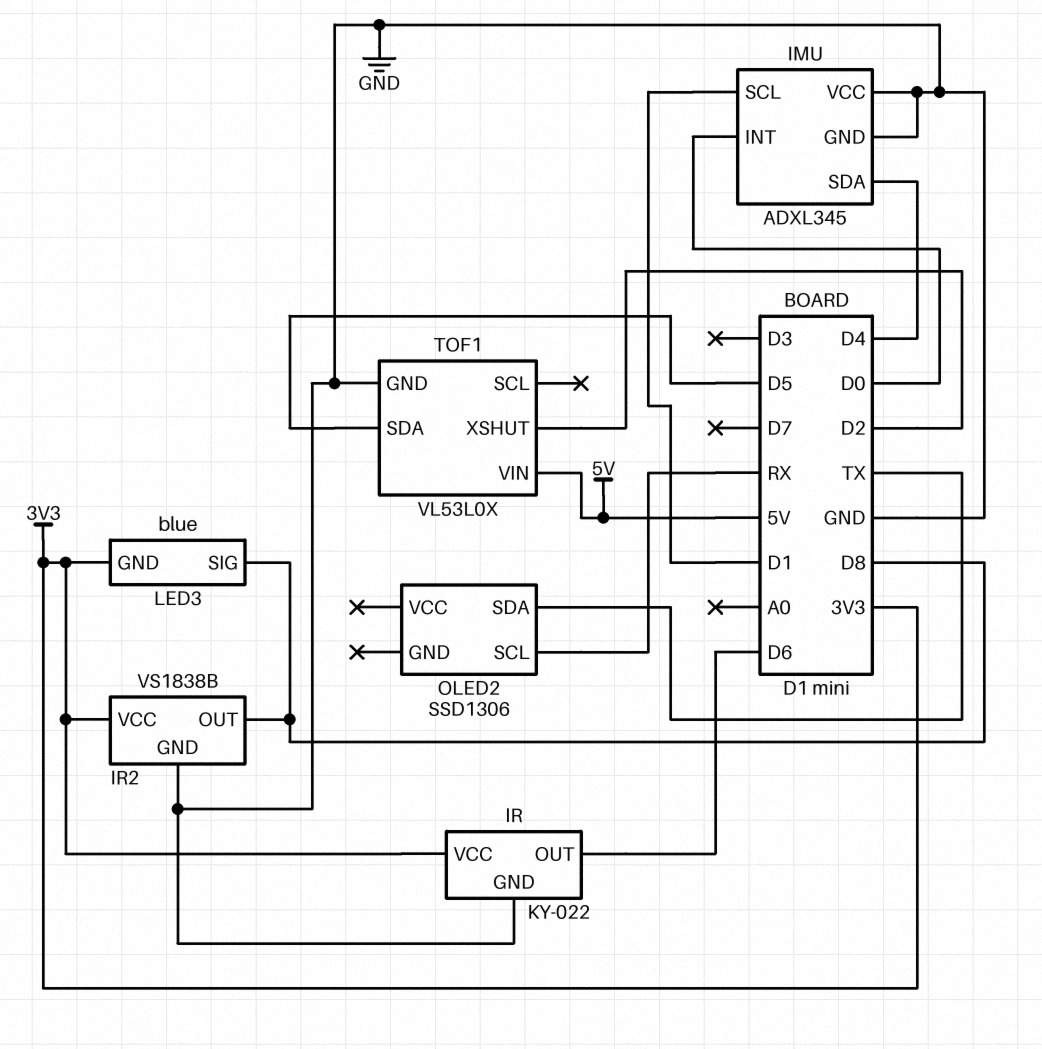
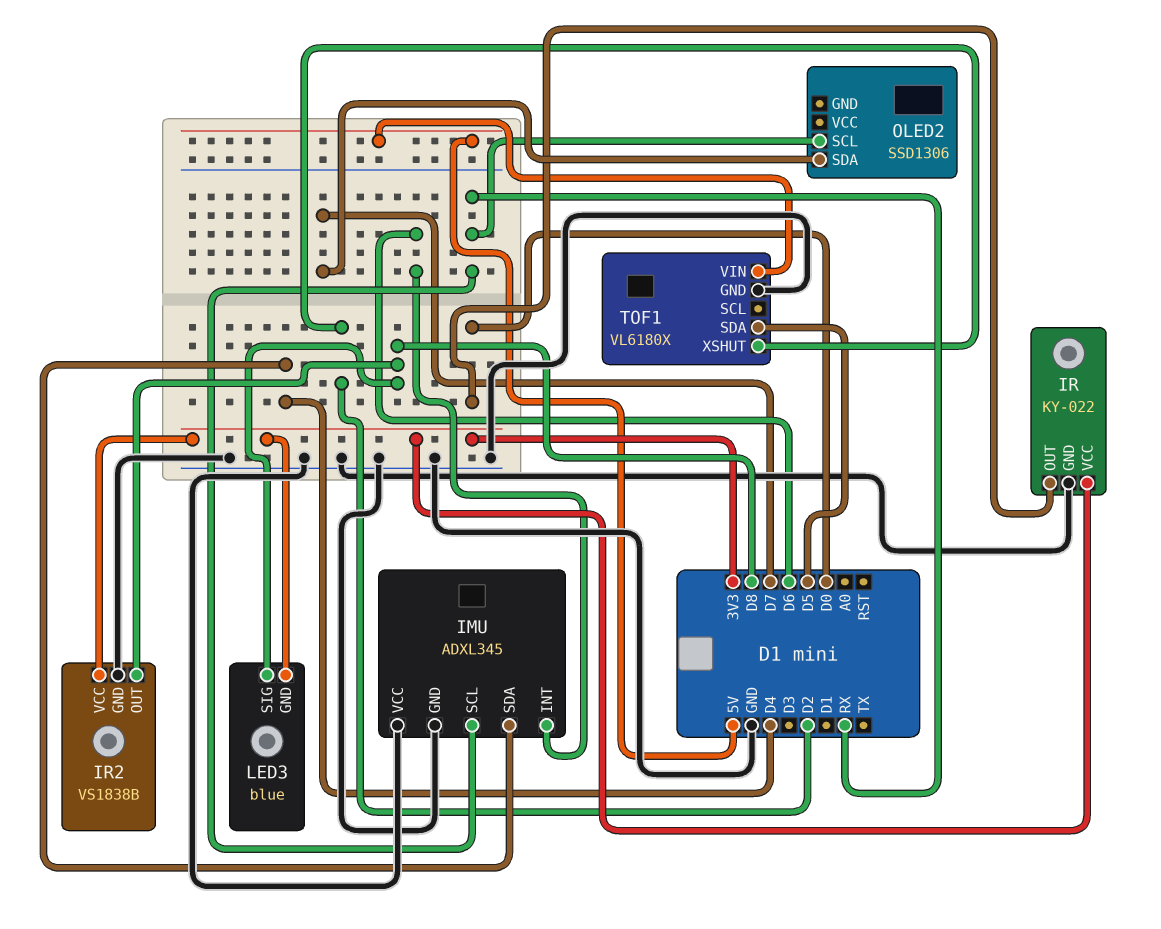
IMU pin INT: D0 -> D6
IMU pin SCL: D1 -> RX
IR pin OUT: D6 -> D0
OLED2 pin SDA: TX -> D7
TOF1: VL53L0X -> VL6180X

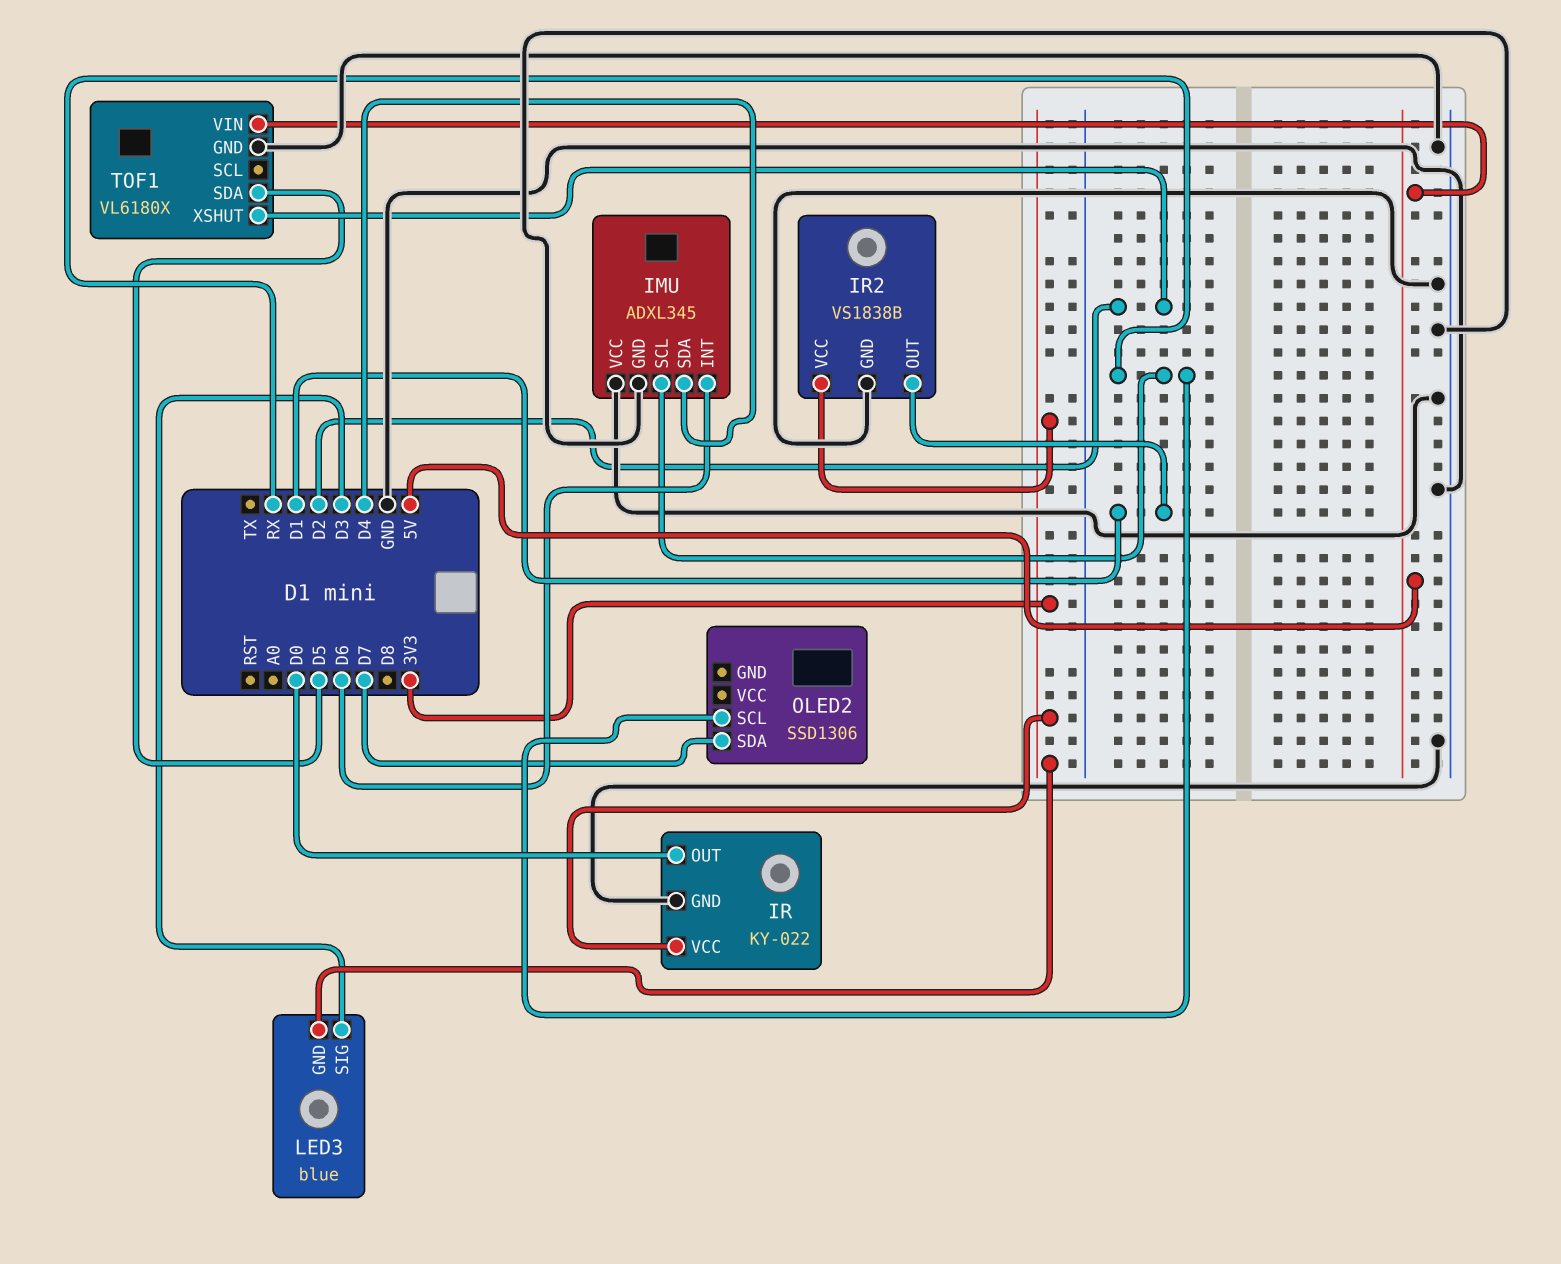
IR2 pin OUT: D8 -> D1
LED3 pin SIG: D8 -> D3

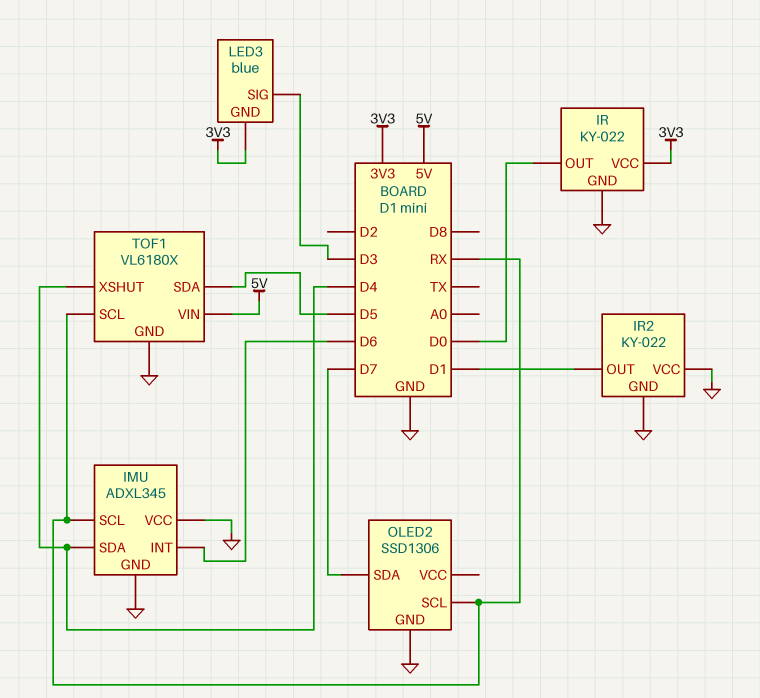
IR2: VS1838B -> KY-022
IR2 pin VCC: 3V3 -> GND
OLED2 pin GND: none -> GND
TOF1 pin SCL: none -> RX
TOF1 pin XSHUT: D2 -> D4

